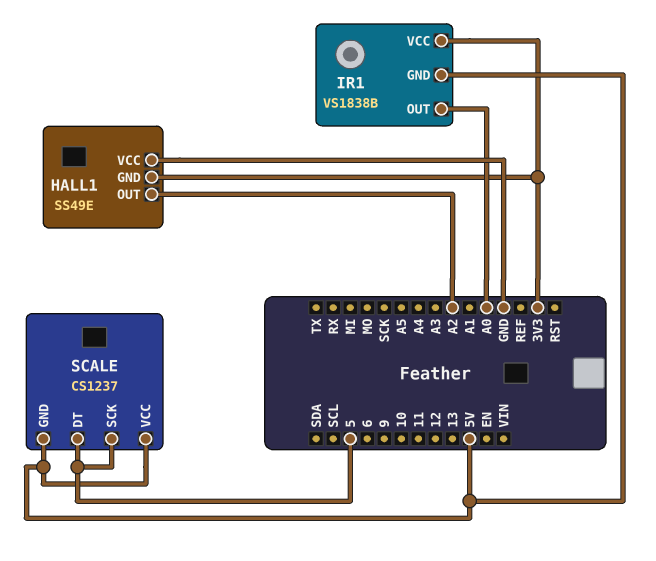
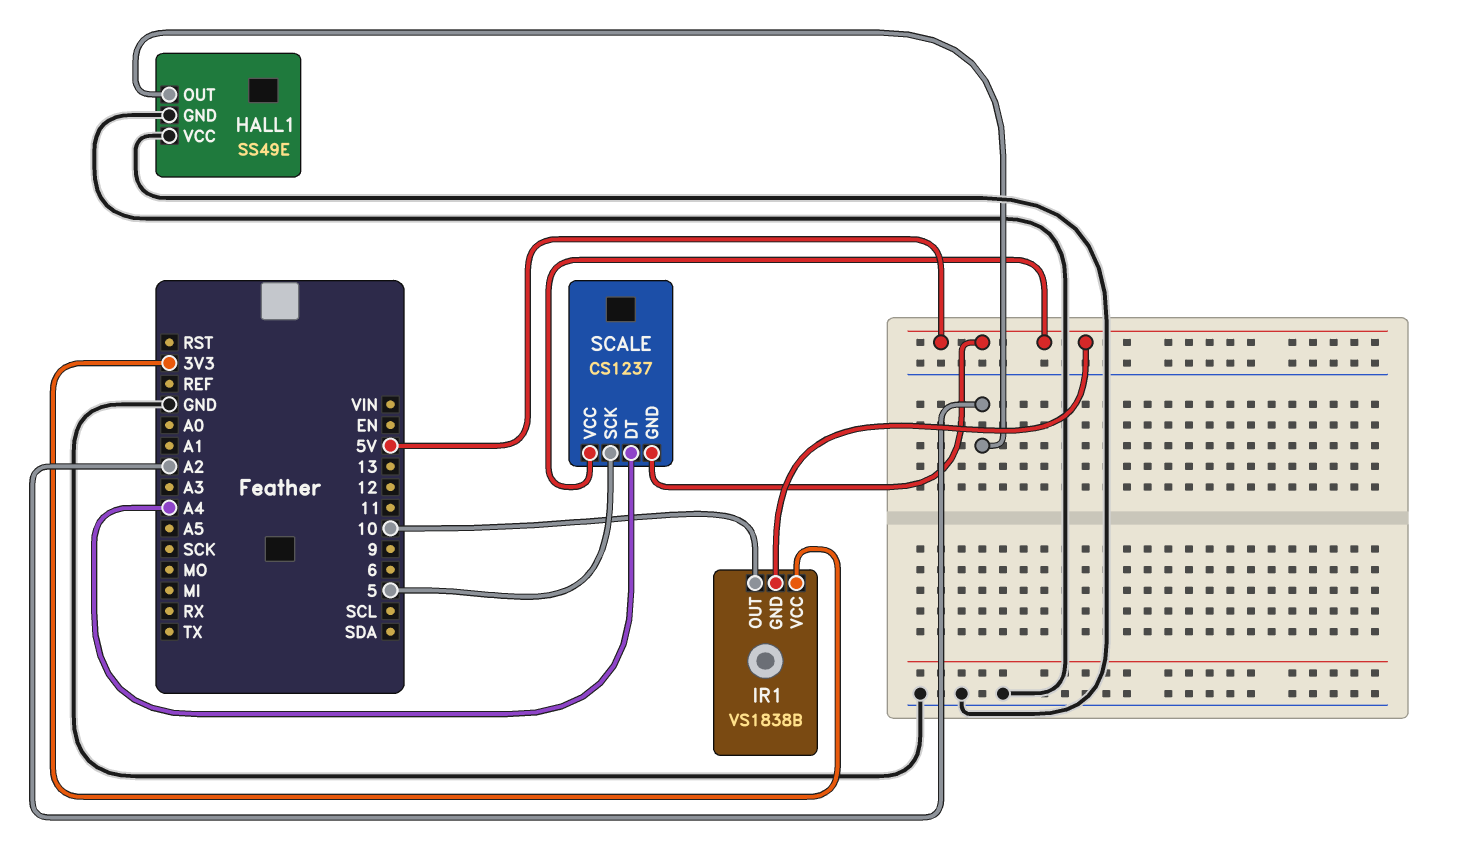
HALL1 pin GND: 3V3 -> GND
IR1 pin OUT: A0 -> 10
SCALE pin DT: 5 -> A4

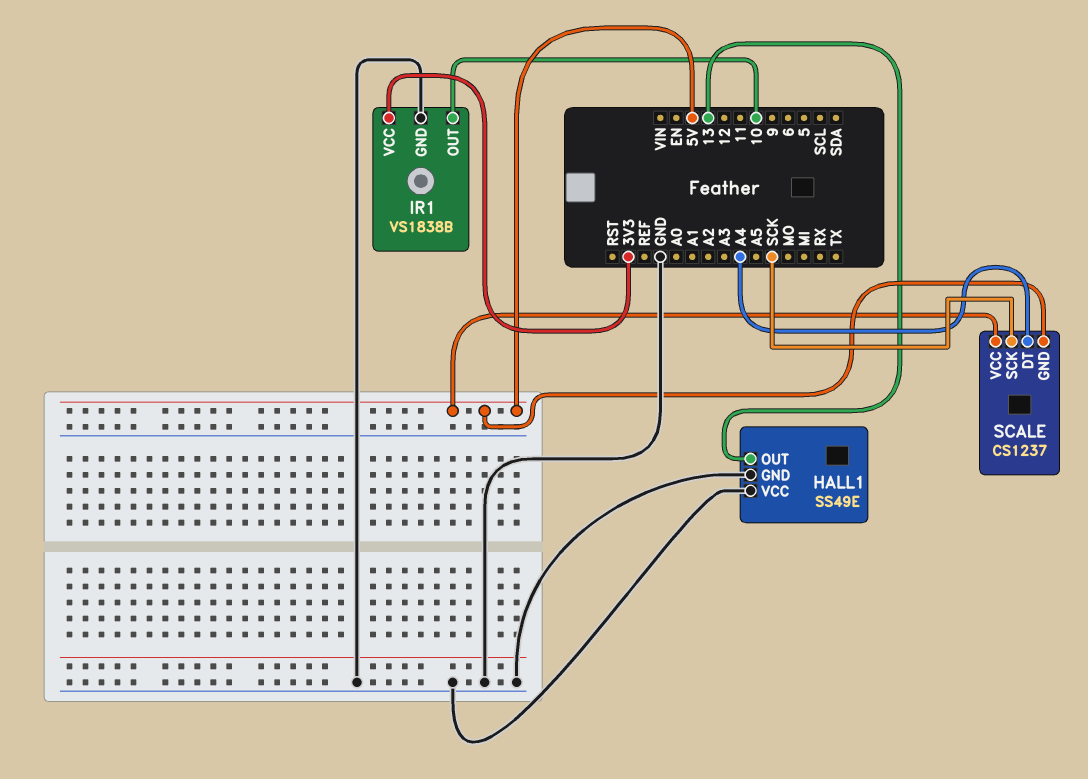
HALL1 pin OUT: A2 -> 13
IR1 pin GND: 5V -> GND
SCALE pin SCK: 5 -> SCK

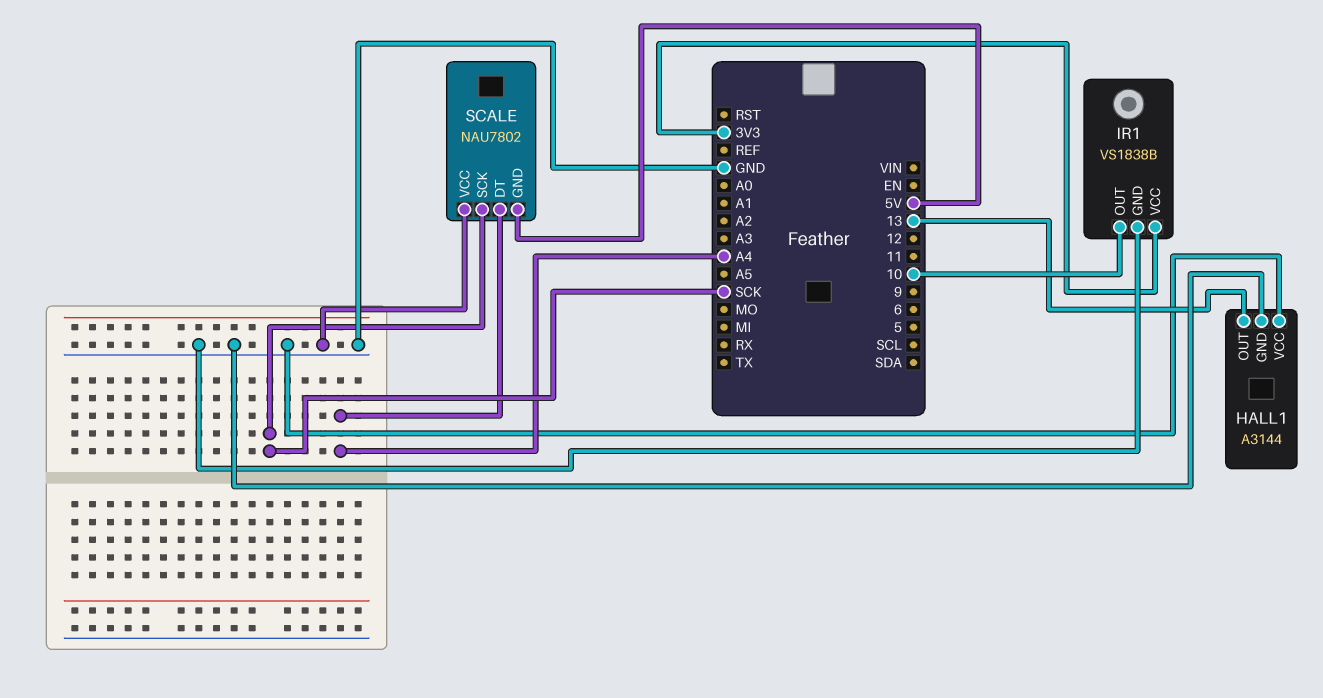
HALL1: SS49E -> A3144
SCALE: CS1237 -> NAU7802
SCALE pin VCC: 5V -> GND

